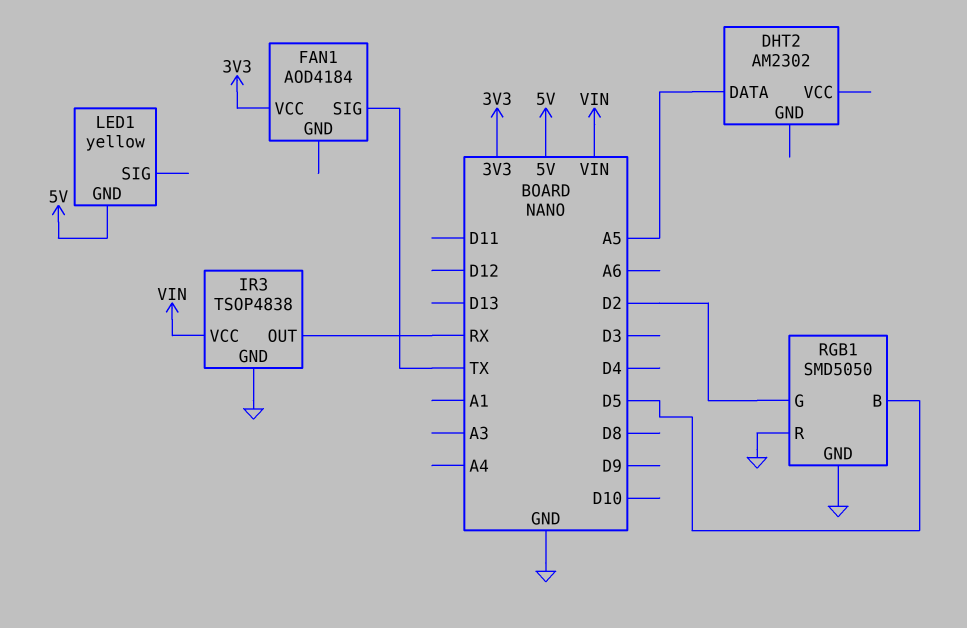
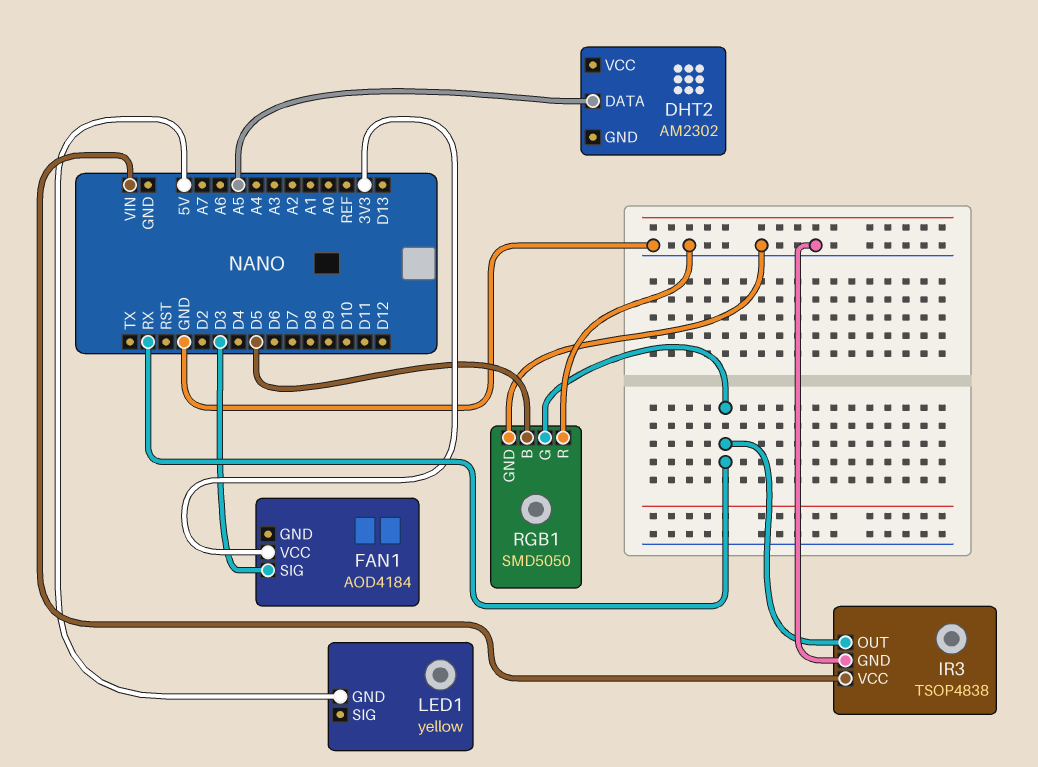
FAN1 pin SIG: TX -> D3
RGB1 pin G: D2 -> RX

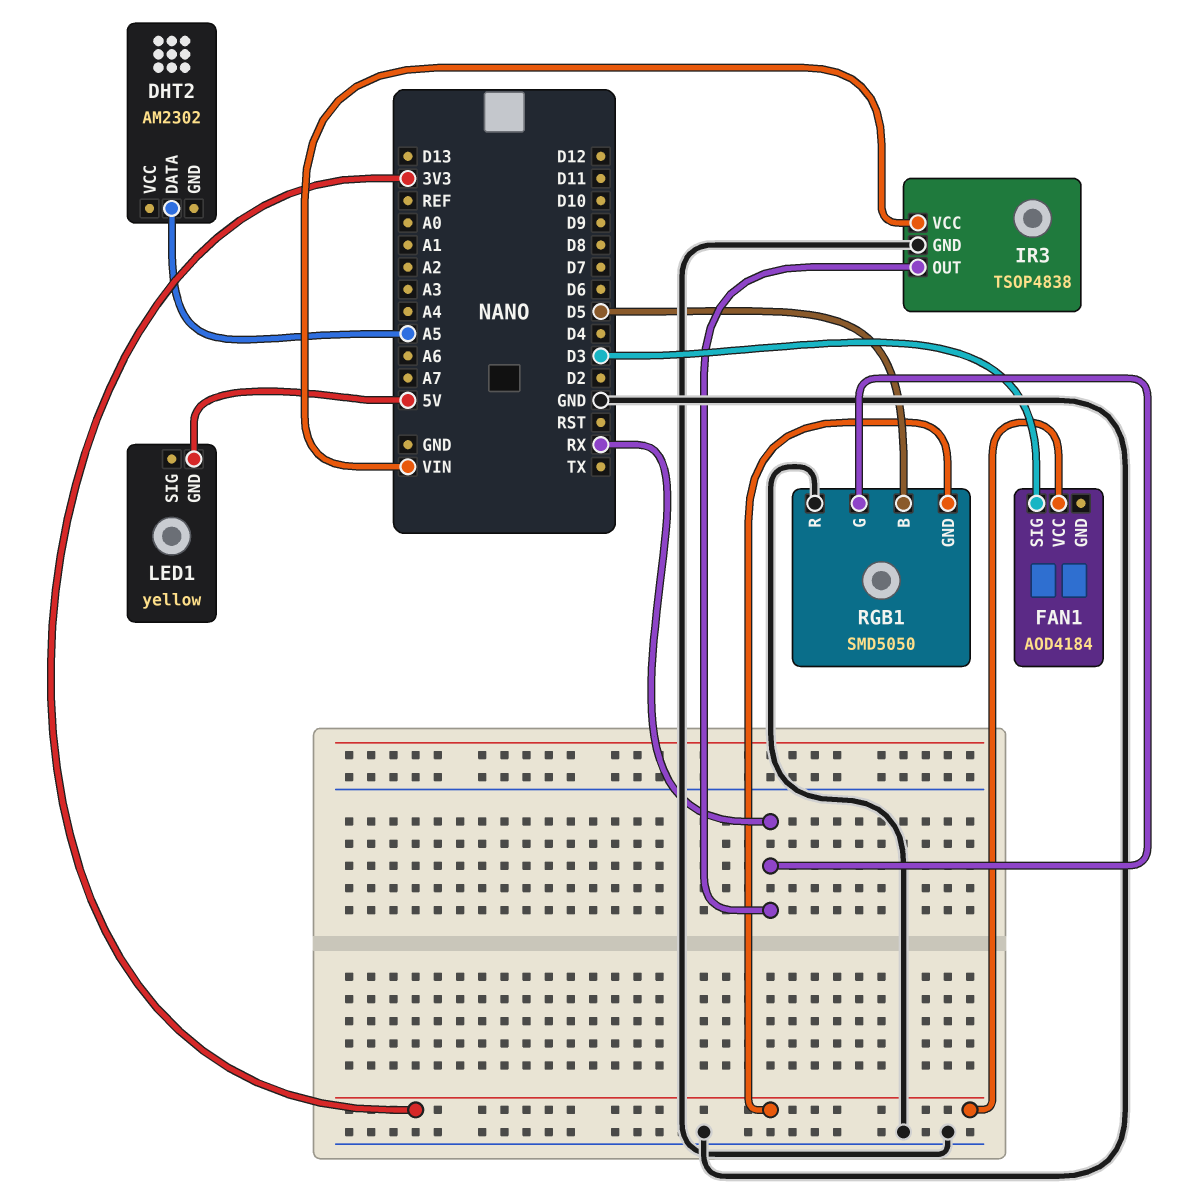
RGB1 pin GND: GND -> 3V3

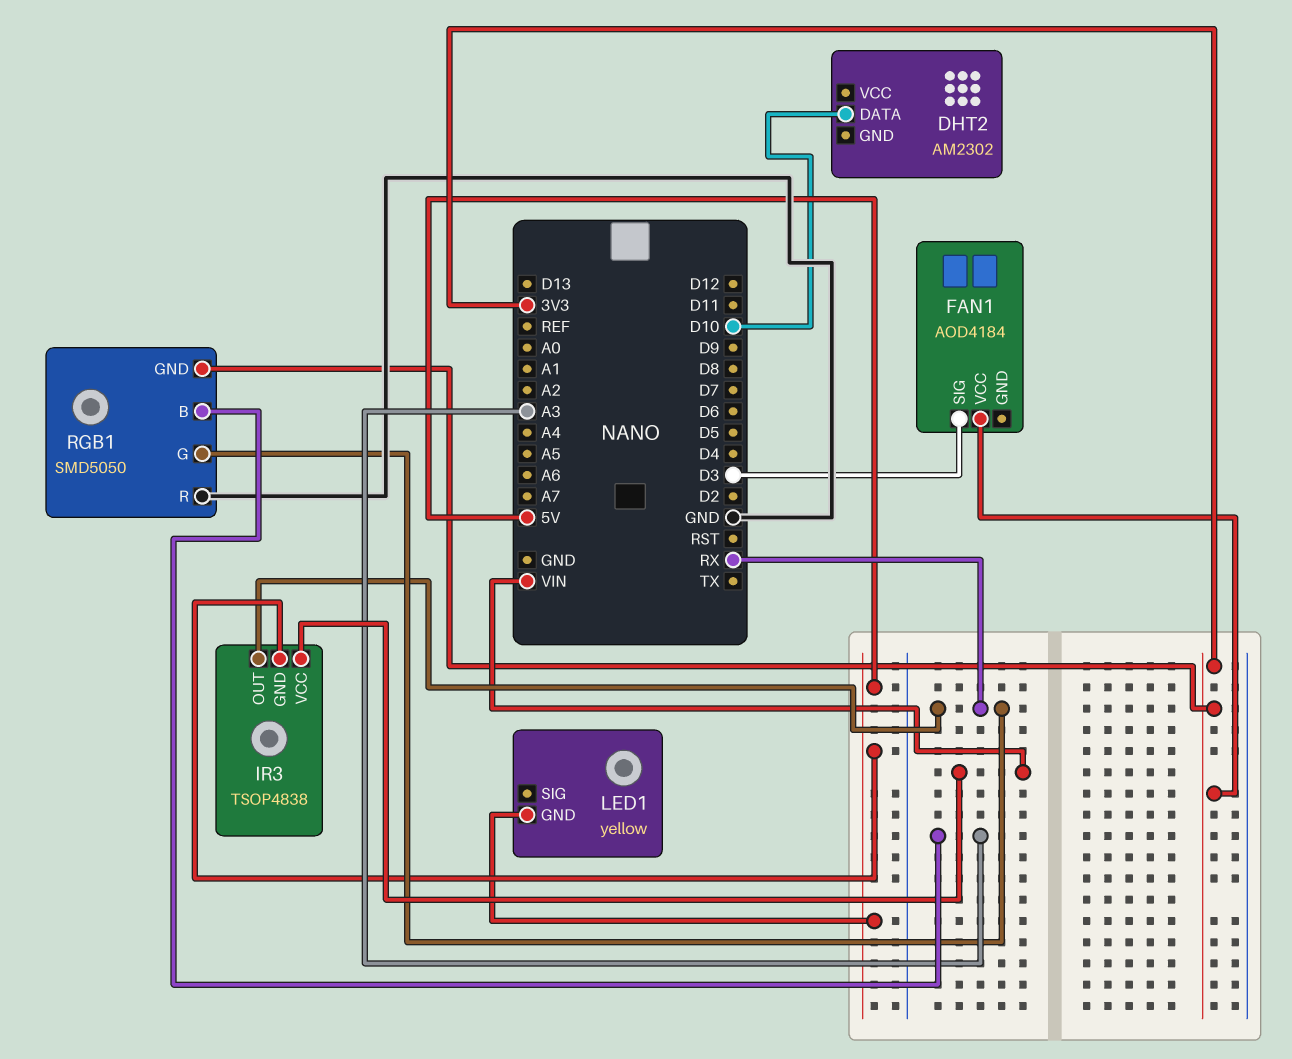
DHT2 pin DATA: A5 -> D10
IR3 pin GND: GND -> 5V
RGB1 pin B: D5 -> A3

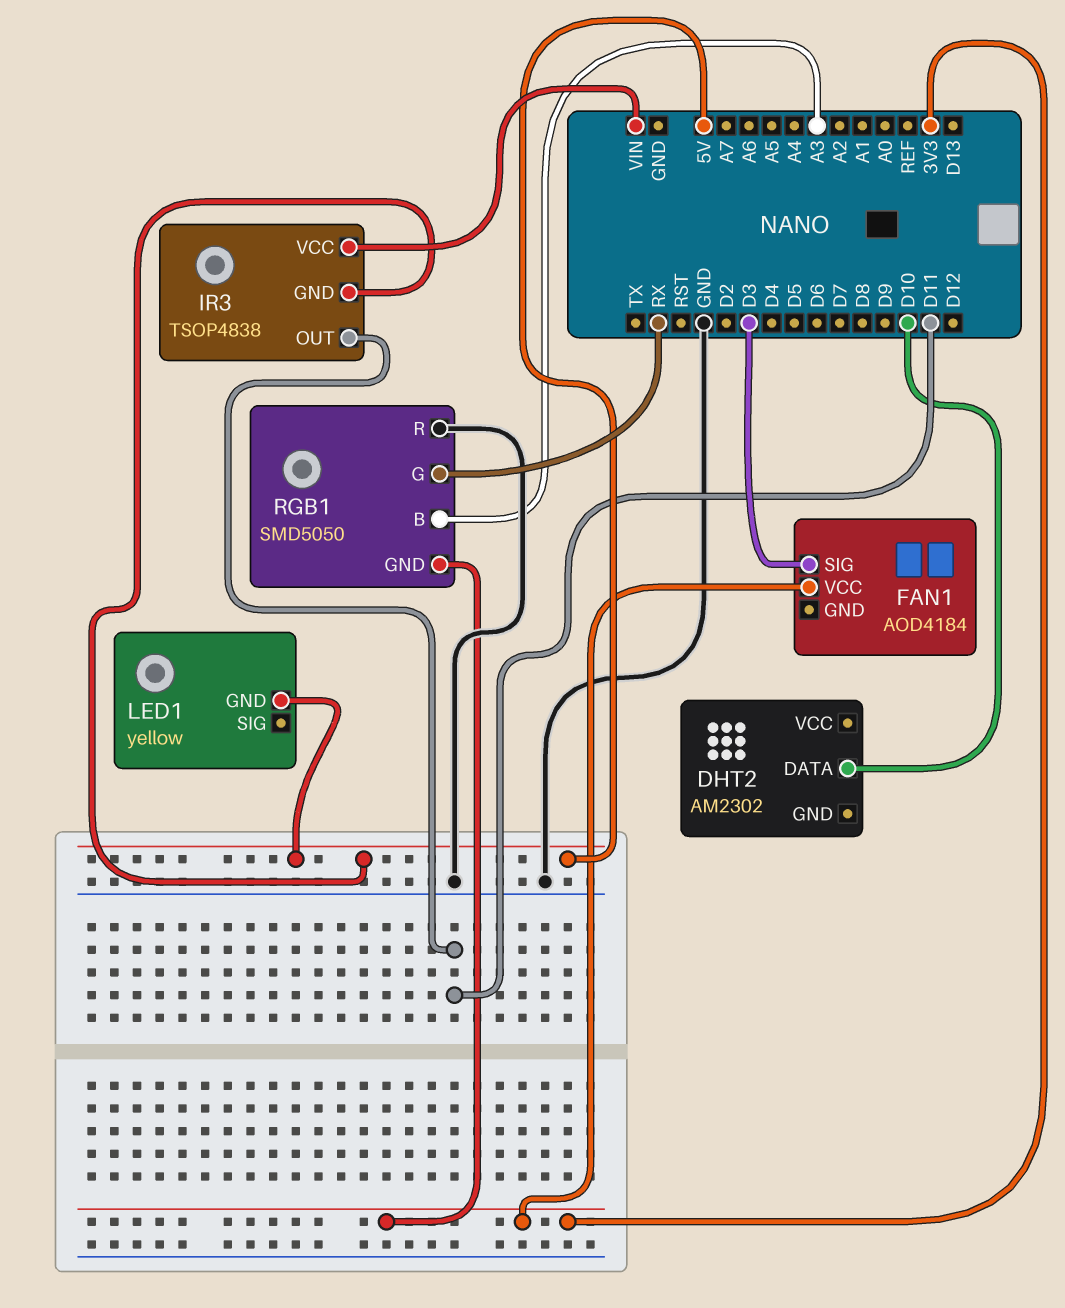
IR3 pin OUT: RX -> D11

